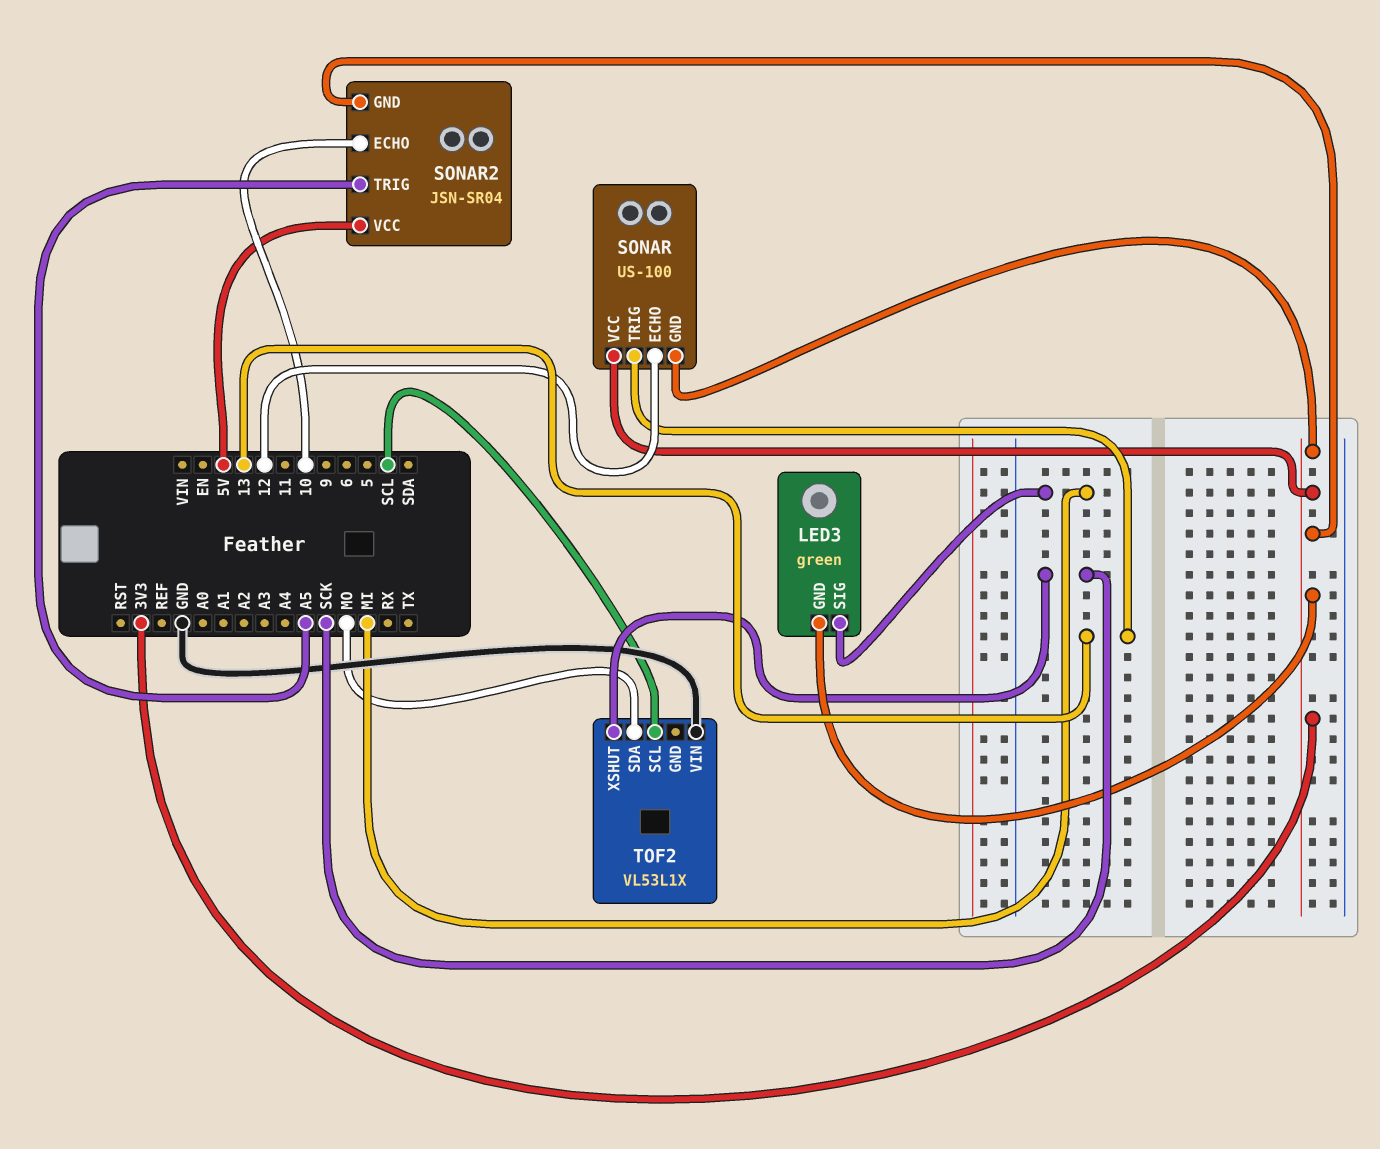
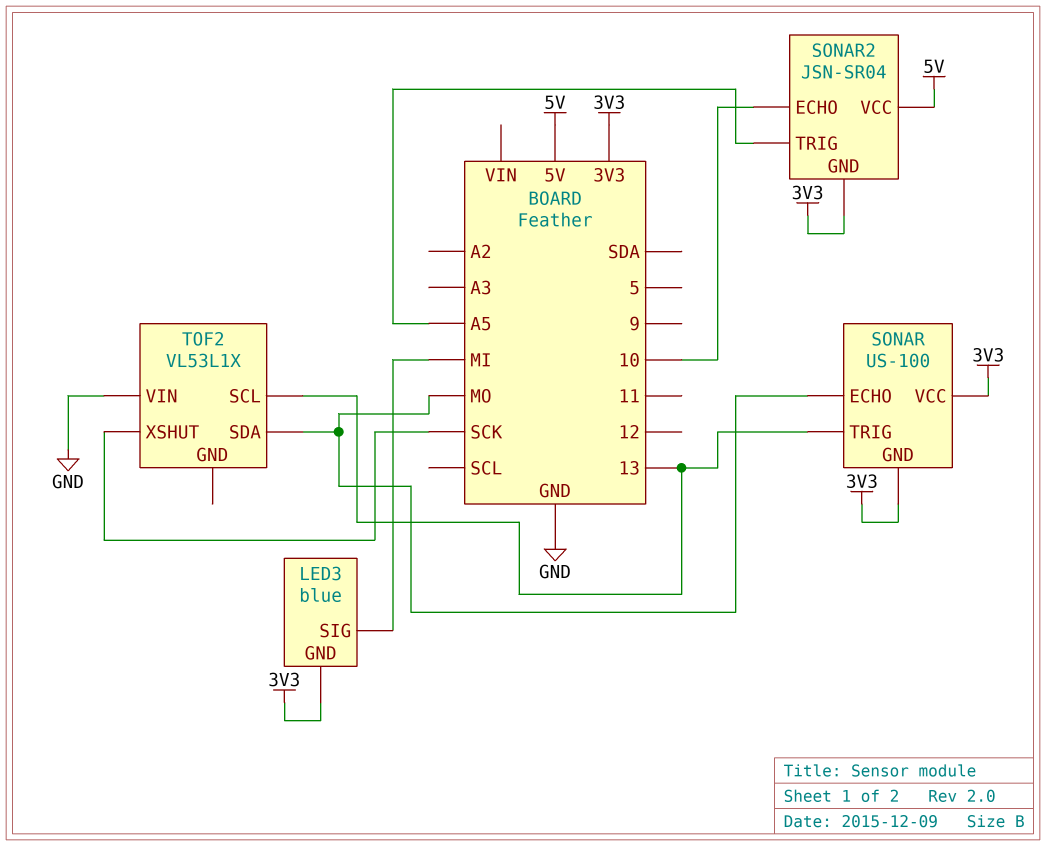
LED3: green -> blue
SONAR pin ECHO: 12 -> MO
TOF2 pin SCL: SCL -> 13

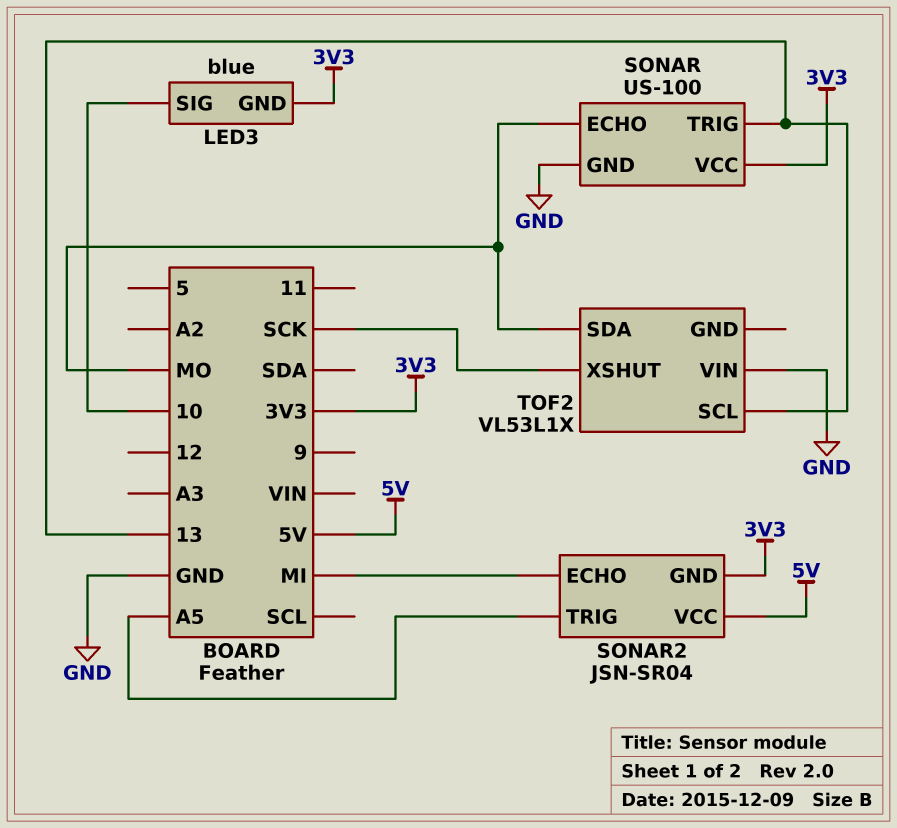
LED3 pin SIG: MI -> 10
SONAR pin GND: 3V3 -> GND
SONAR2 pin ECHO: 10 -> MI

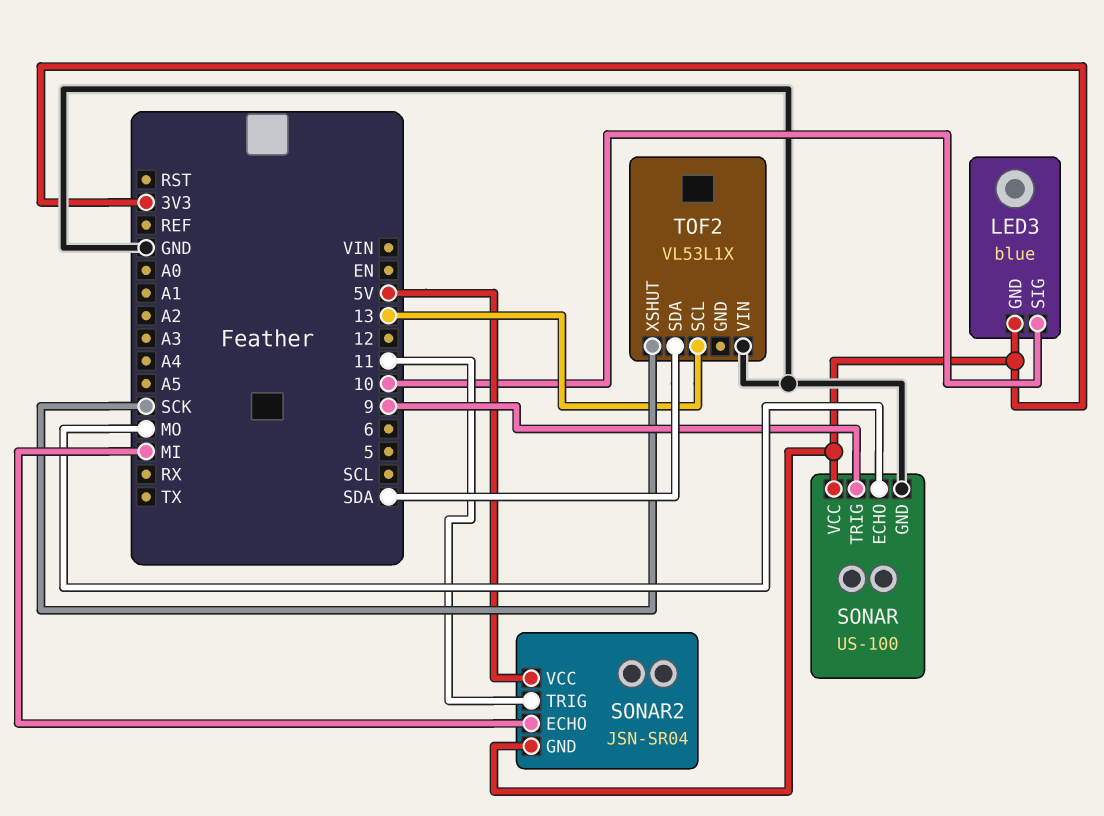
SONAR pin TRIG: 13 -> 9
SONAR2 pin TRIG: A5 -> 11
TOF2 pin SDA: MO -> SDA

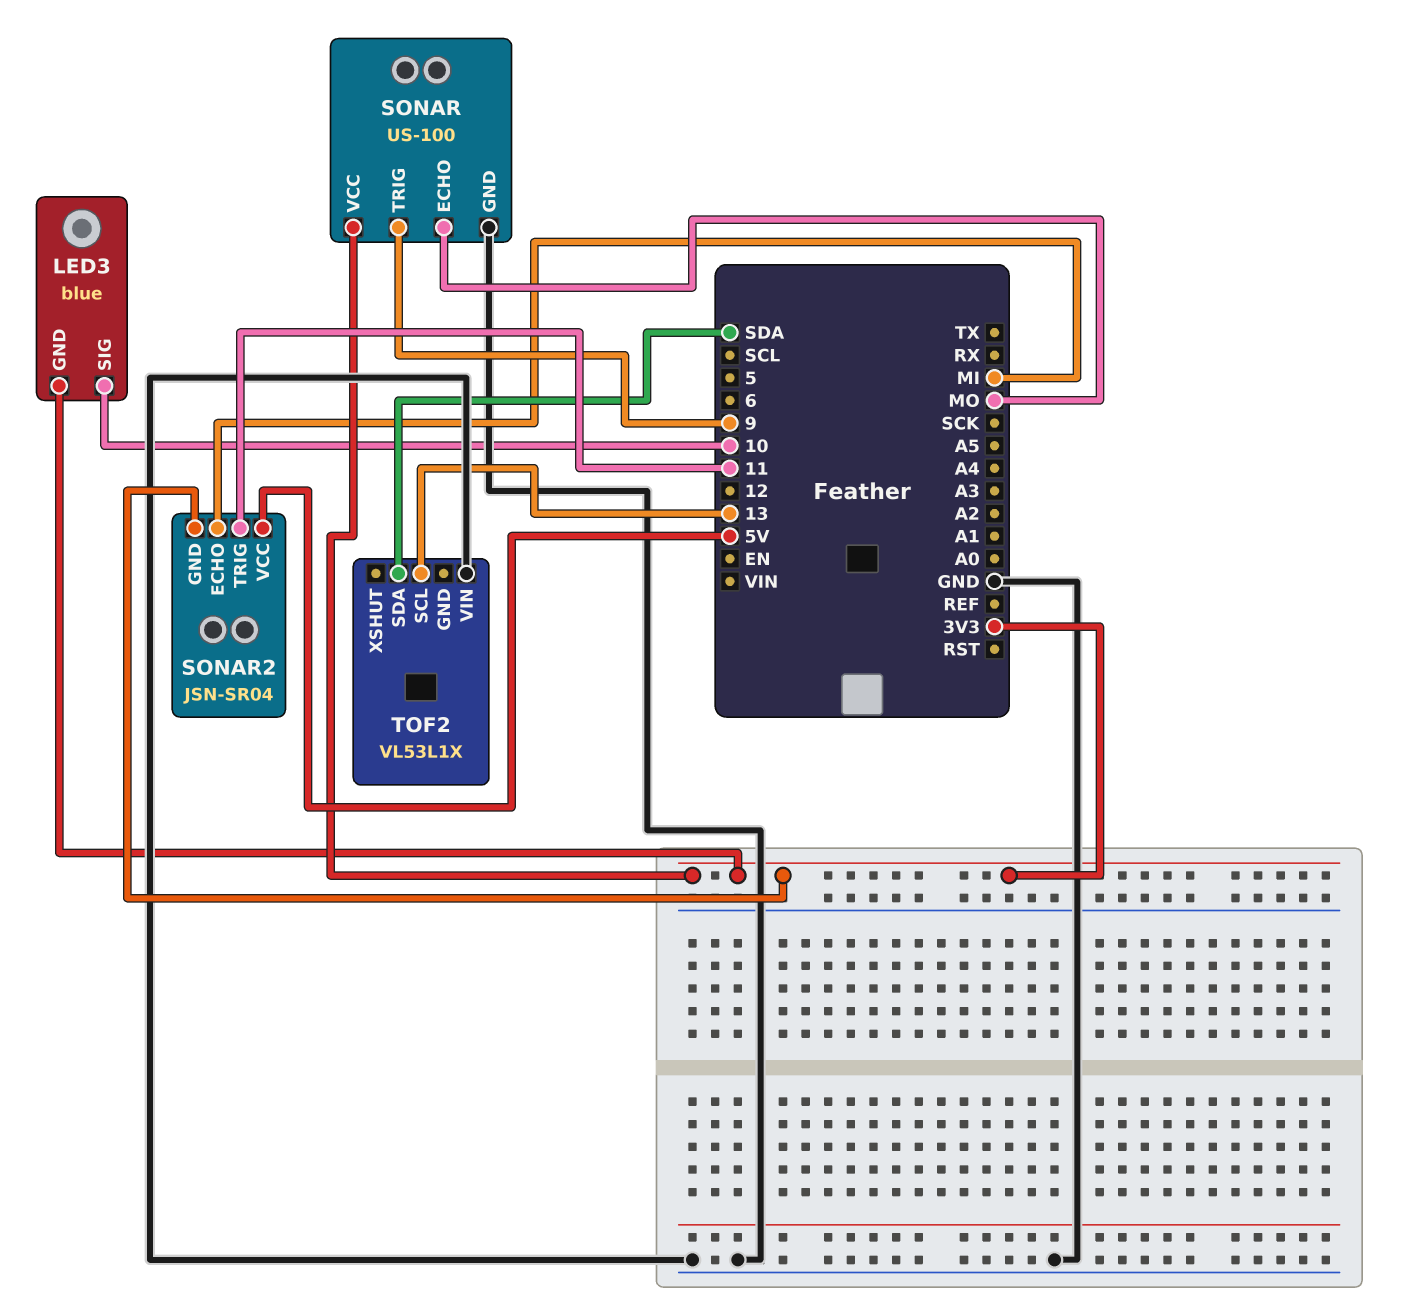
TOF2 pin XSHUT: SCK -> none

